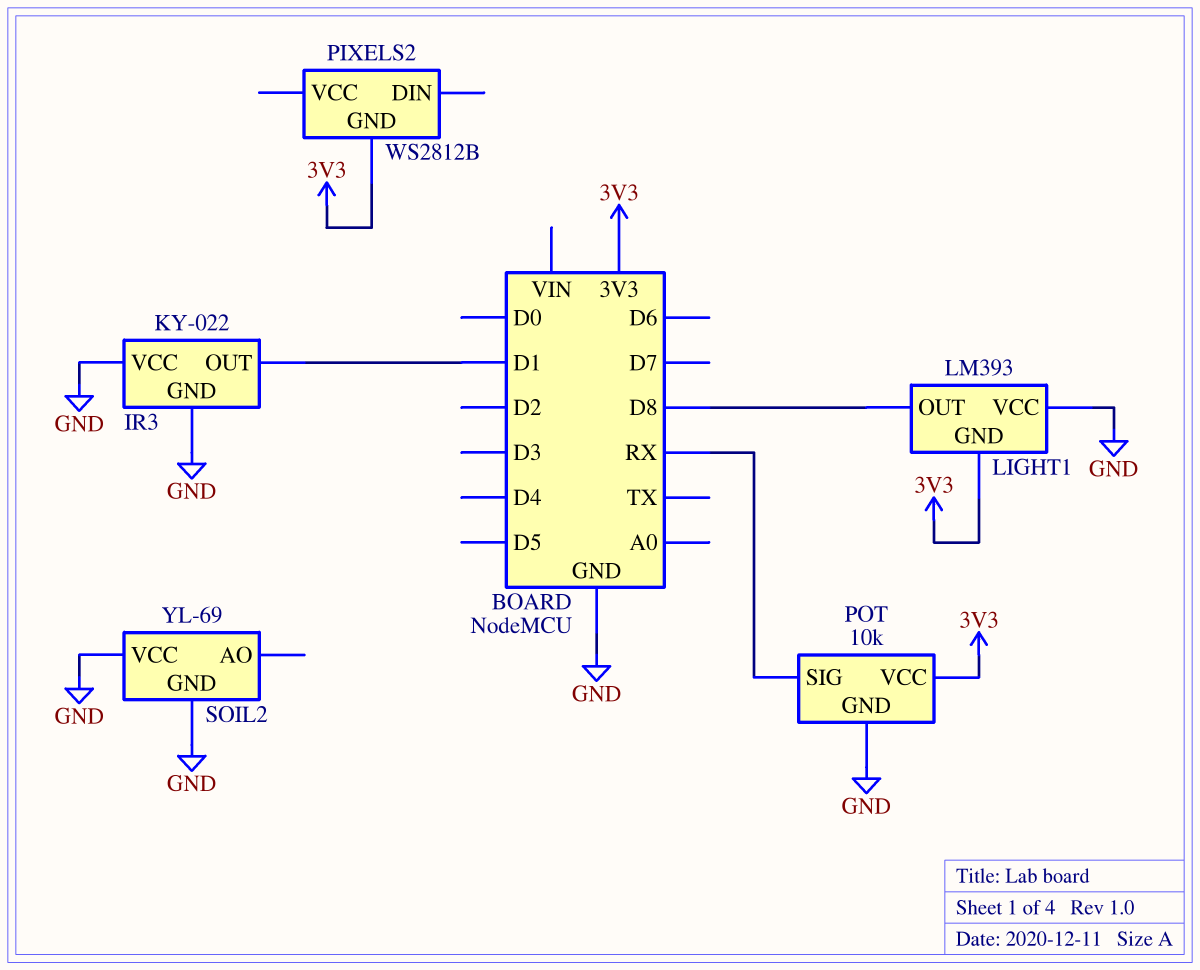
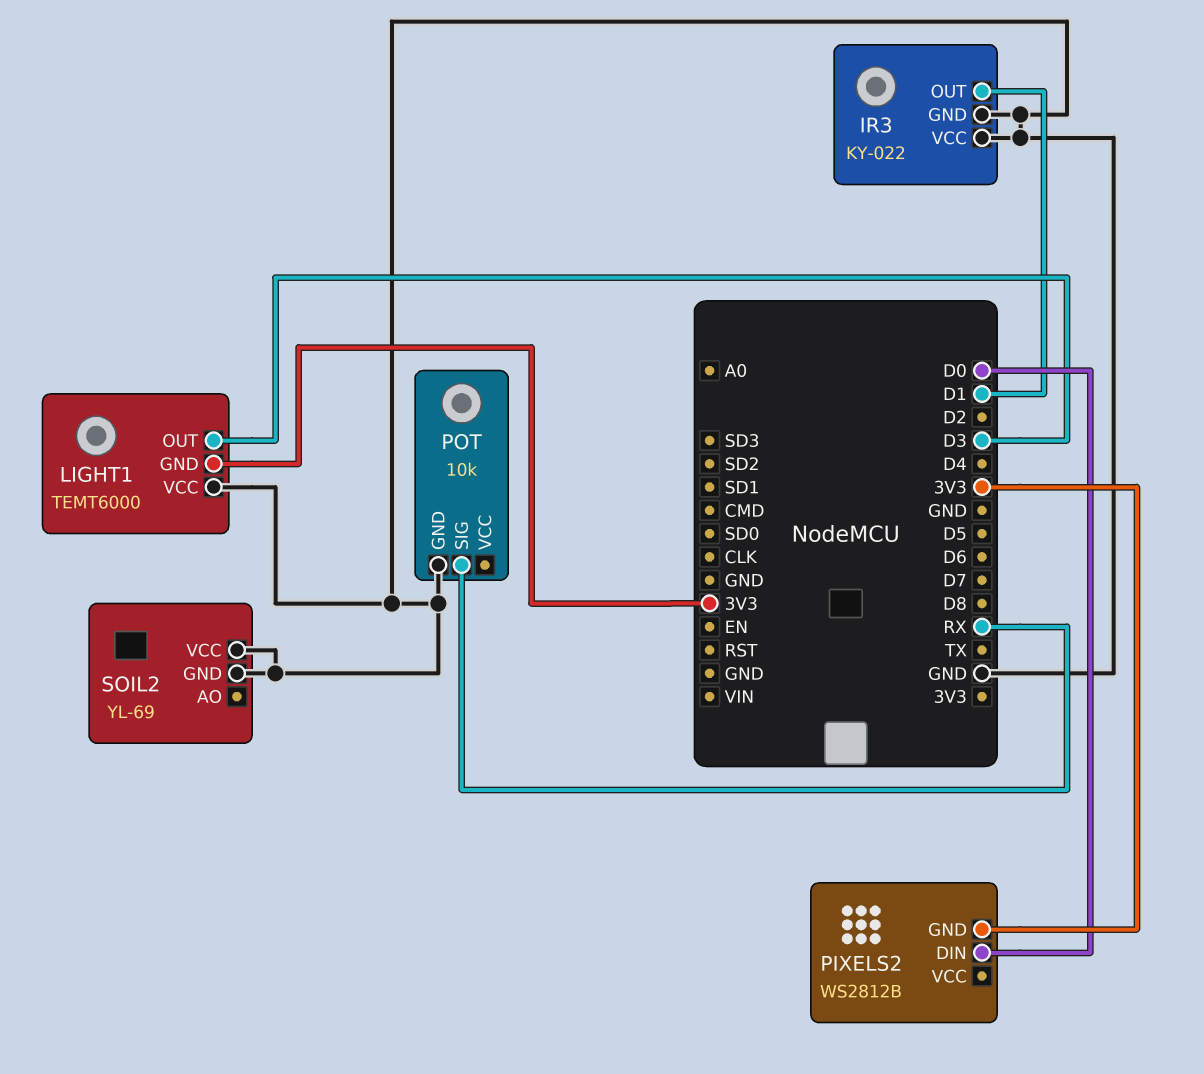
LIGHT1: LM393 -> TEMT6000
LIGHT1 pin OUT: D8 -> D3
PIXELS2 pin DIN: none -> D0
POT pin VCC: 3V3 -> none

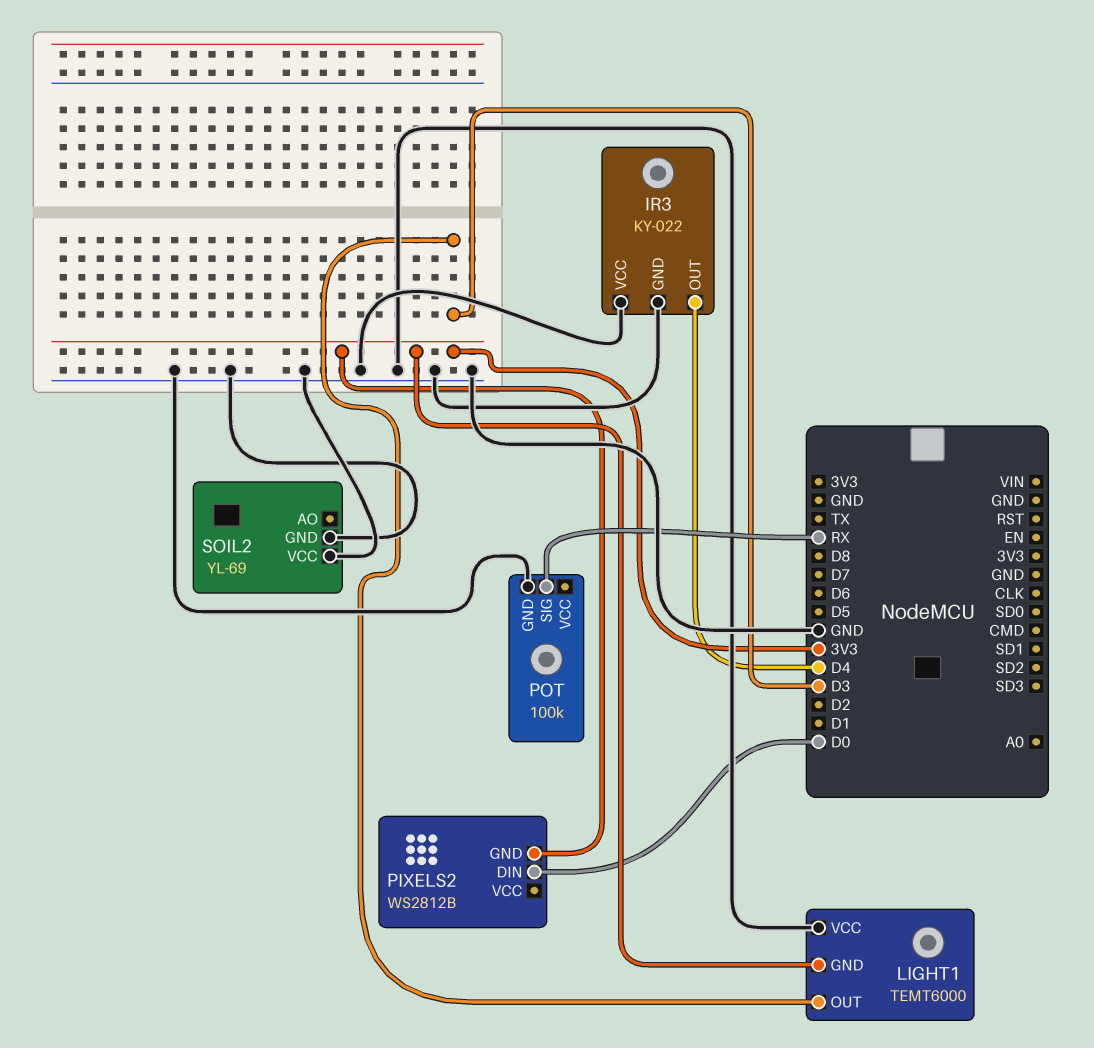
IR3 pin OUT: D1 -> D4
POT: 10k -> 100k

